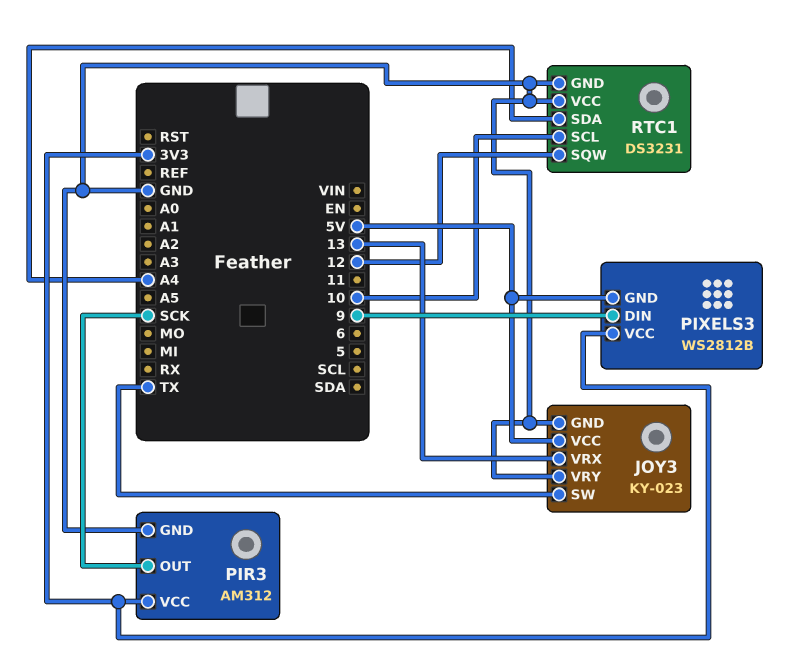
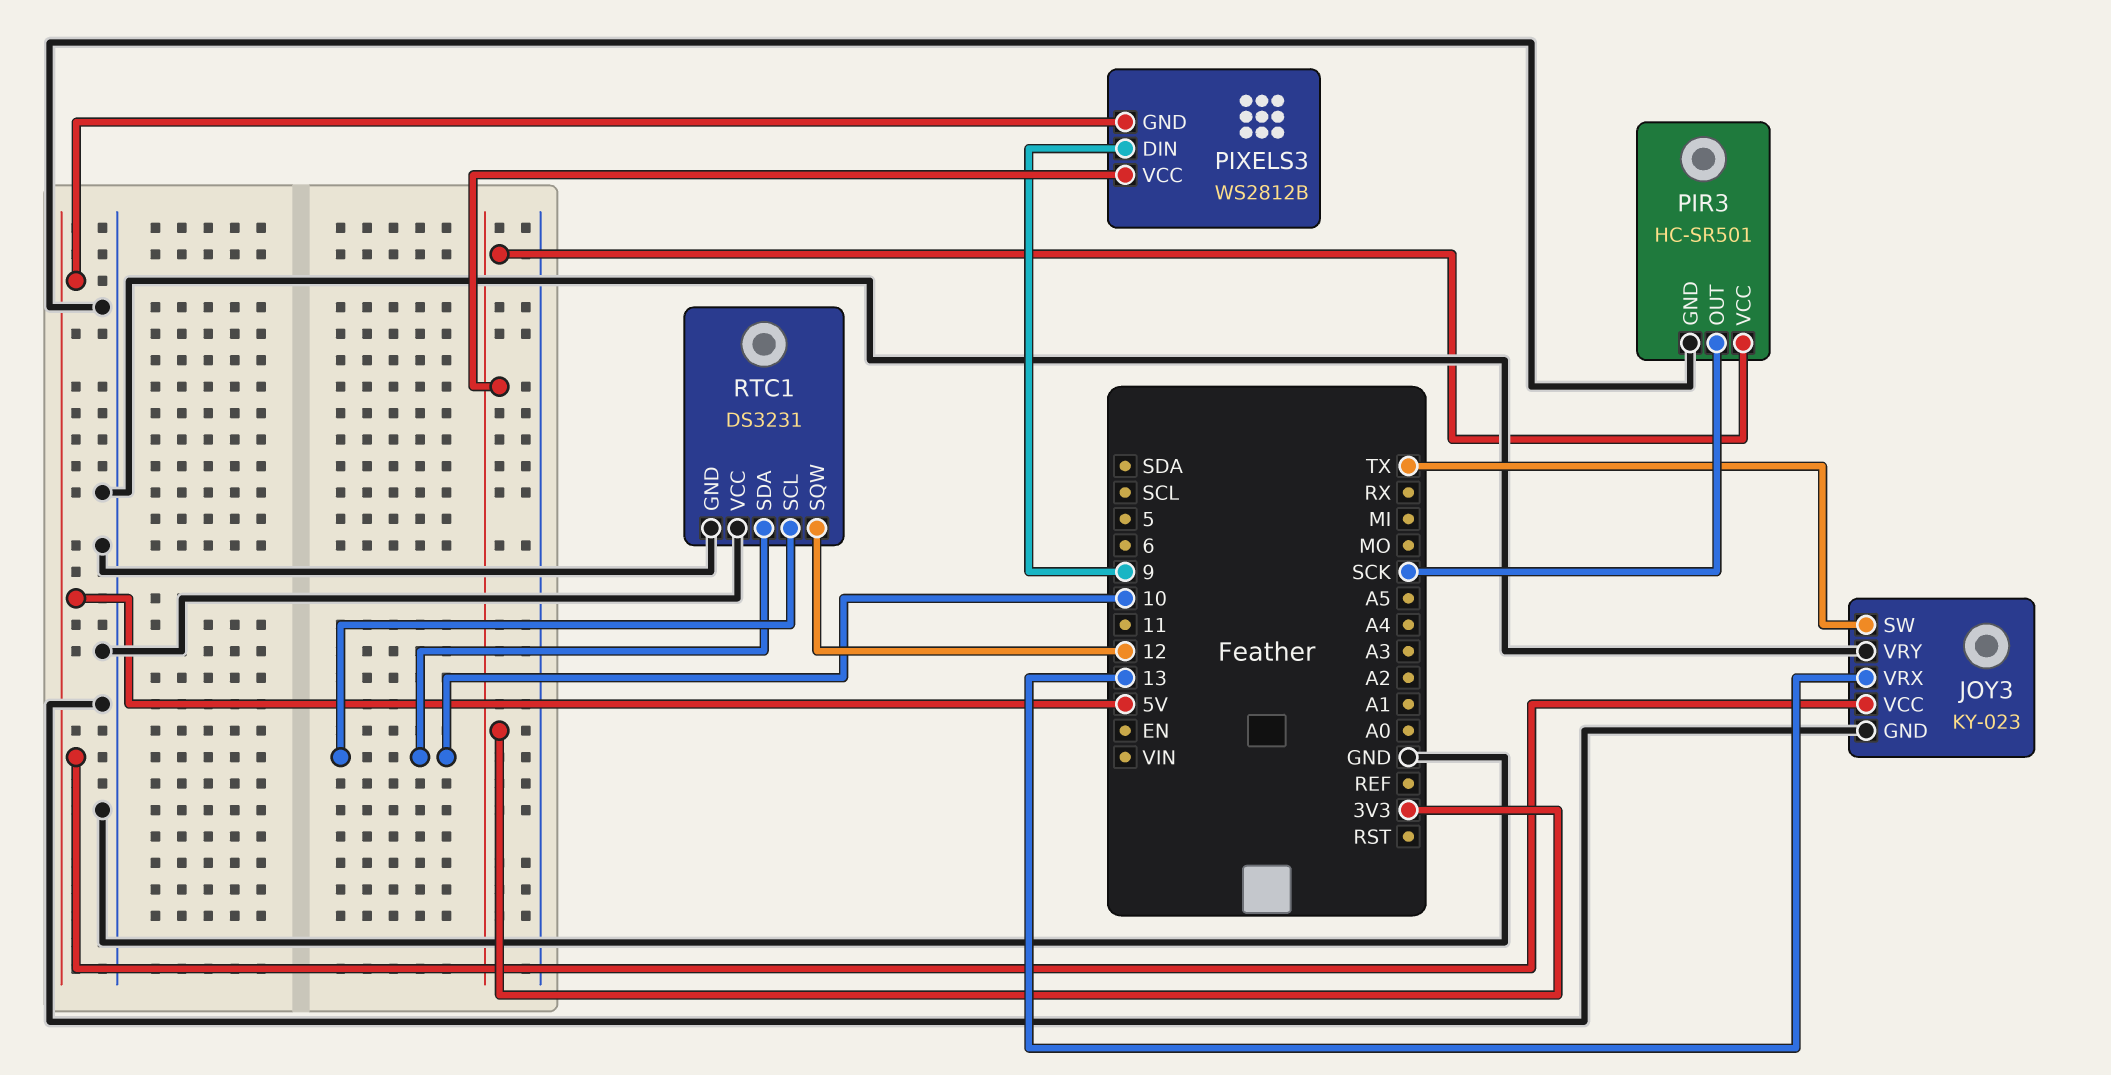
PIR3: AM312 -> HC-SR501
RTC1 pin SDA: A4 -> 10

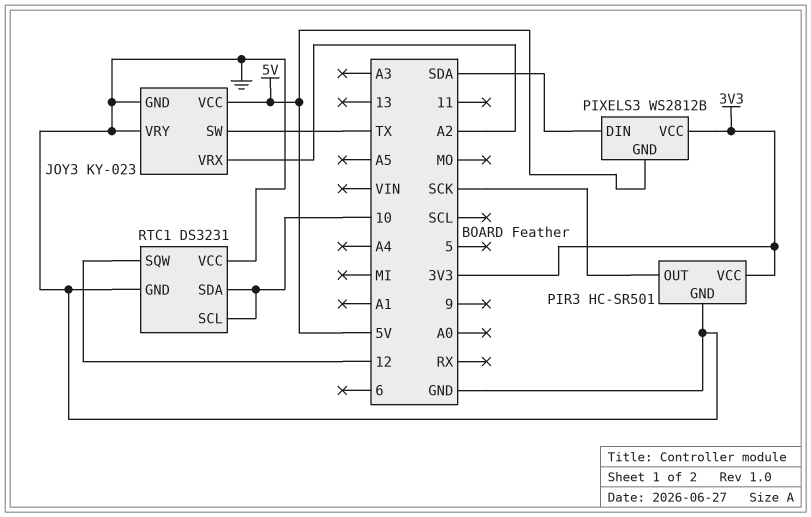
JOY3 pin VRX: 13 -> A2
PIXELS3 pin DIN: 9 -> SDA

